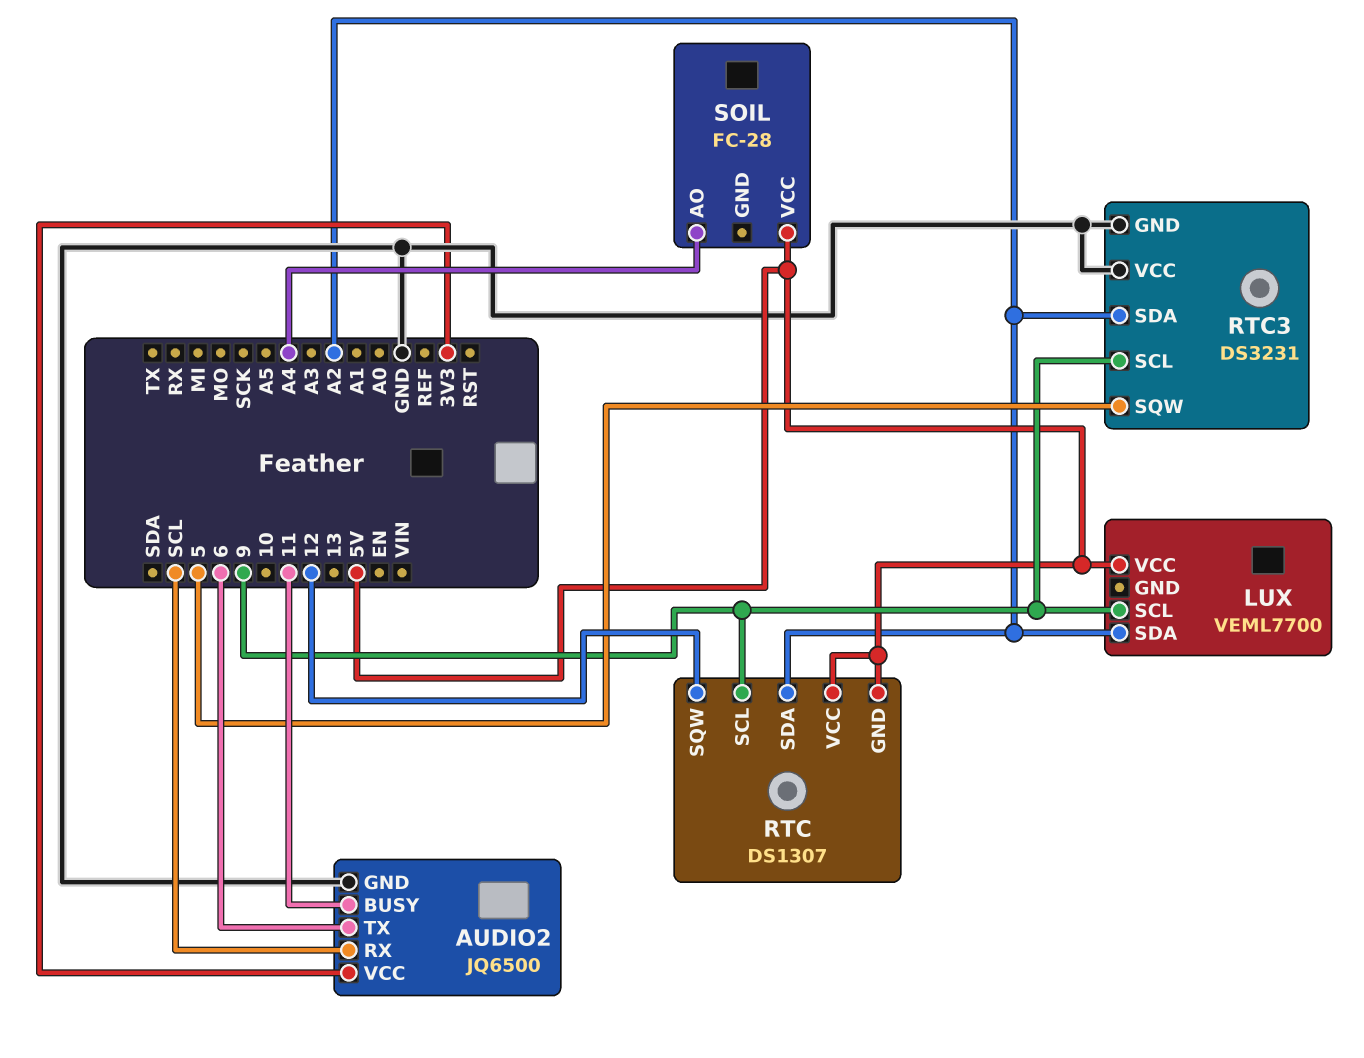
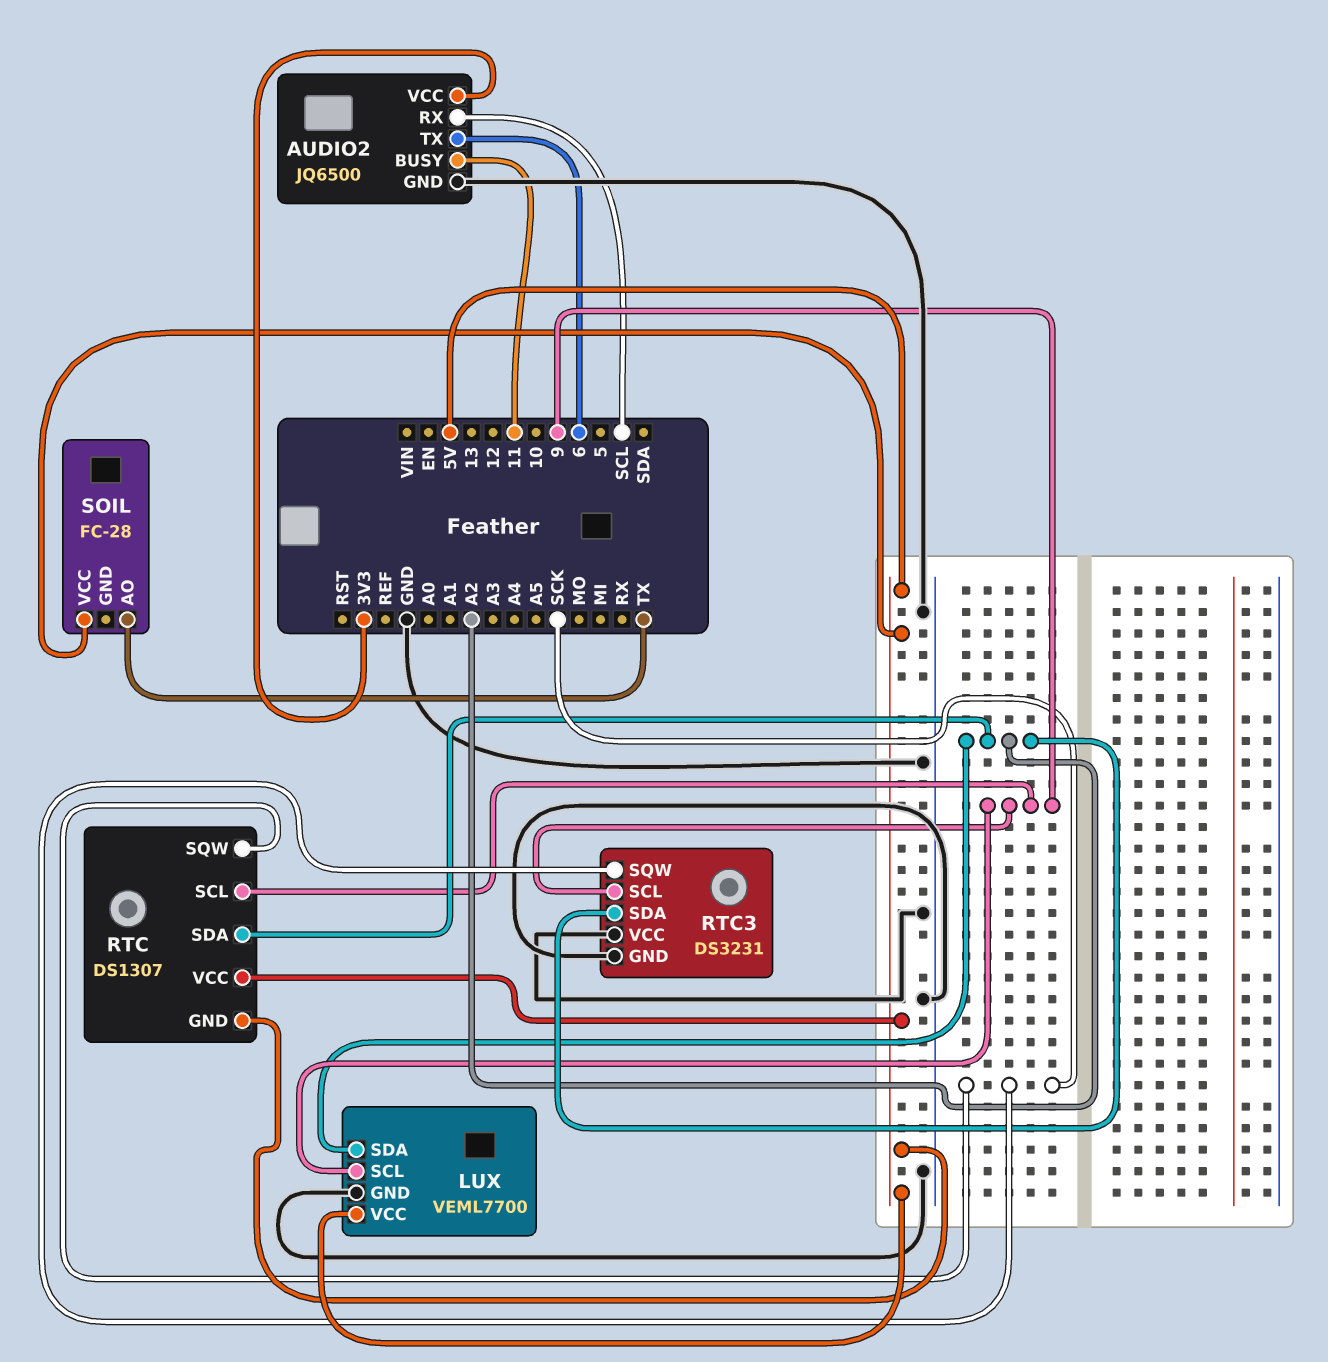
LUX pin GND: none -> GND
RTC pin SQW: 12 -> SCK
RTC3 pin SQW: 5 -> SCK
SOIL pin AO: A4 -> TX

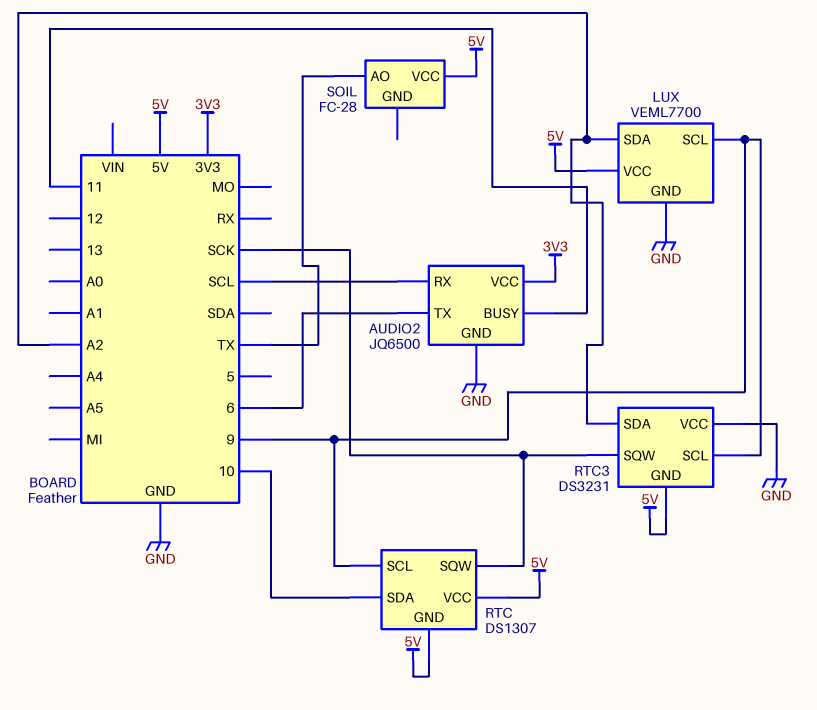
RTC pin SDA: A2 -> 10
RTC3 pin GND: GND -> 5V

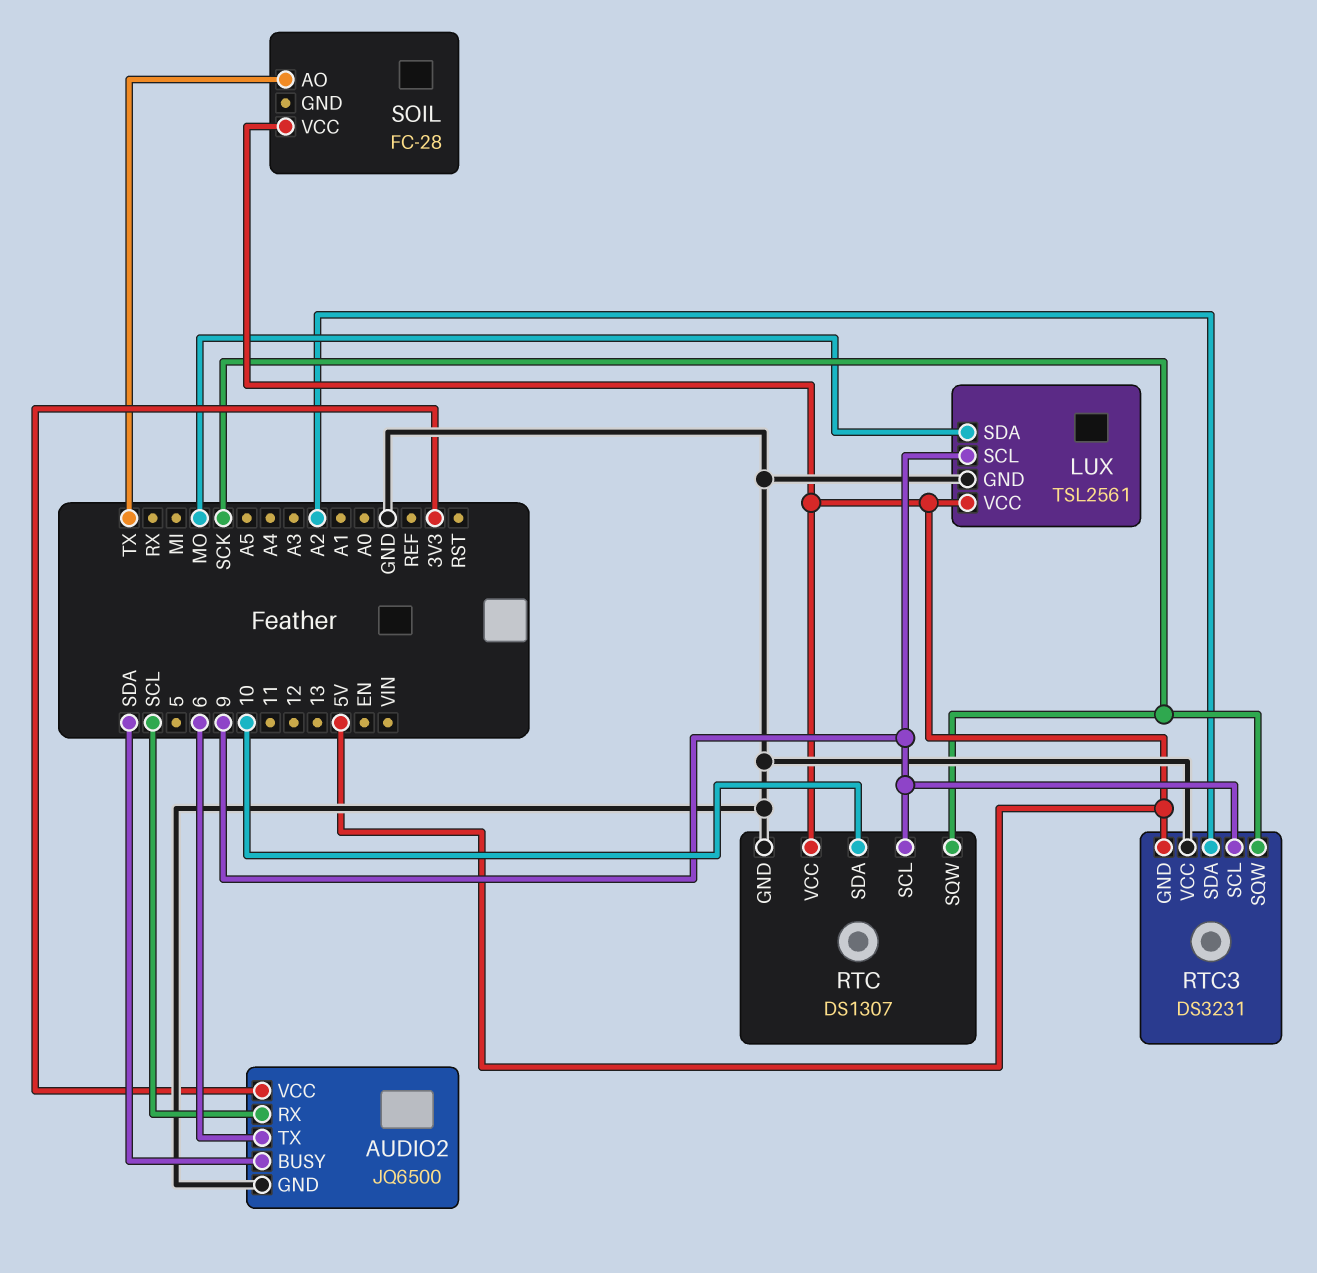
AUDIO2 pin BUSY: 11 -> SDA
LUX: VEML7700 -> TSL2561
LUX pin SDA: A2 -> MO
RTC pin GND: 5V -> GND

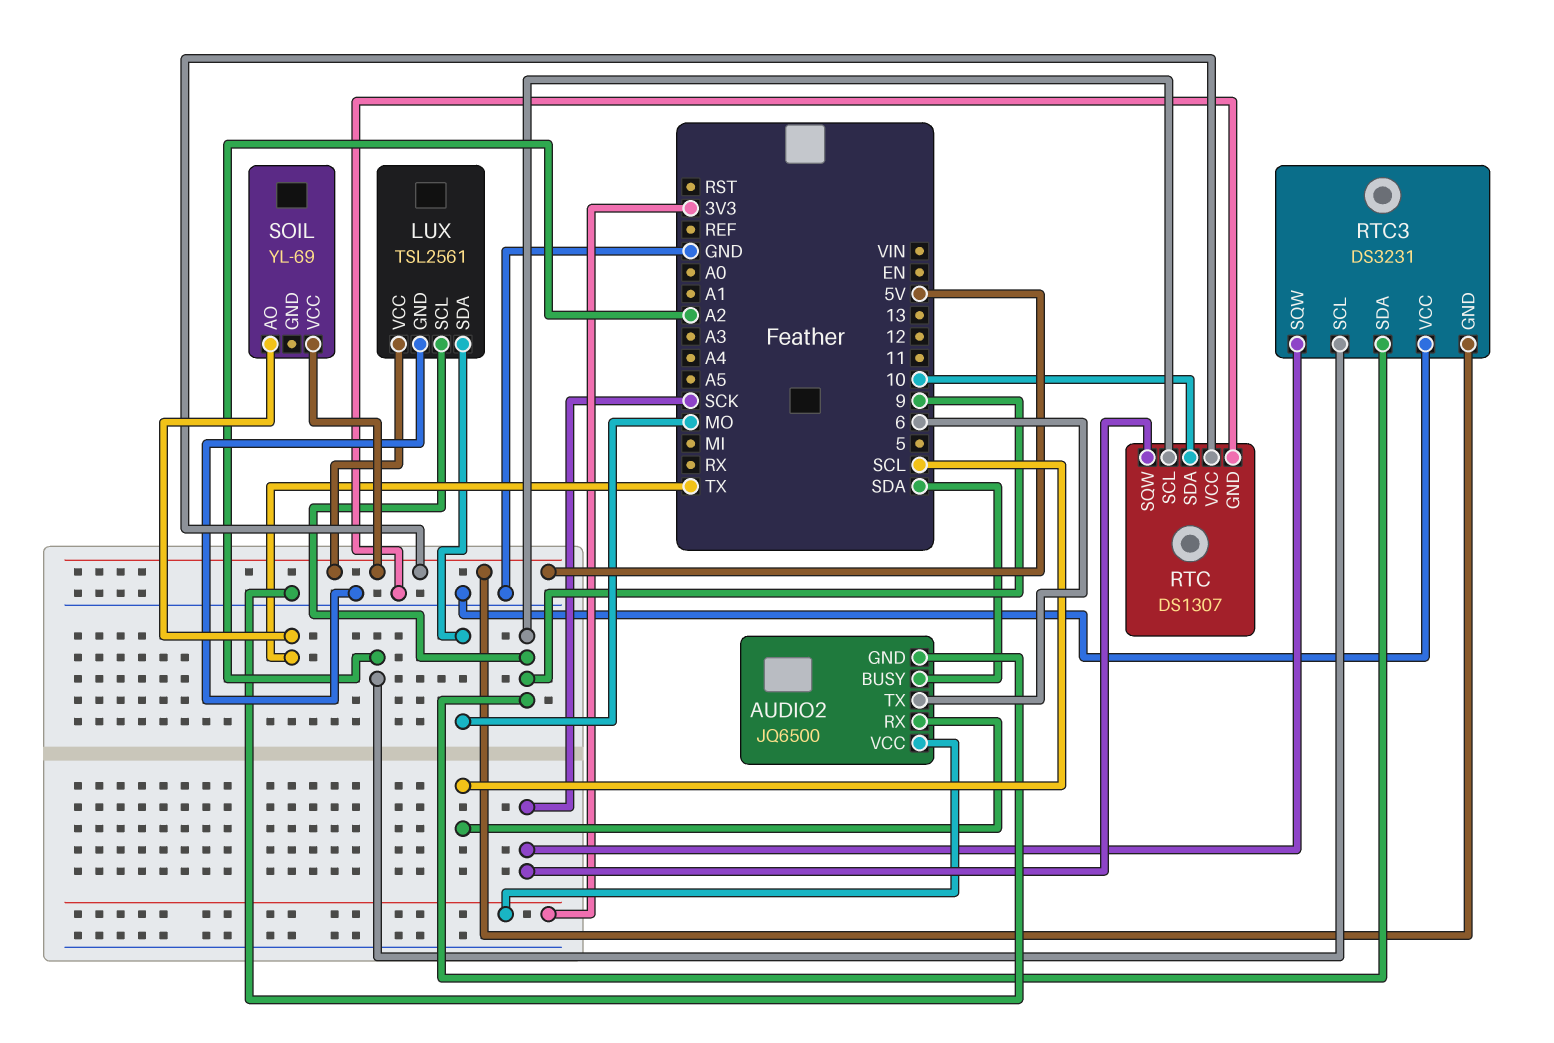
RTC3 pin SCL: 9 -> A2
RTC3 pin SDA: A2 -> 9
SOIL: FC-28 -> YL-69

